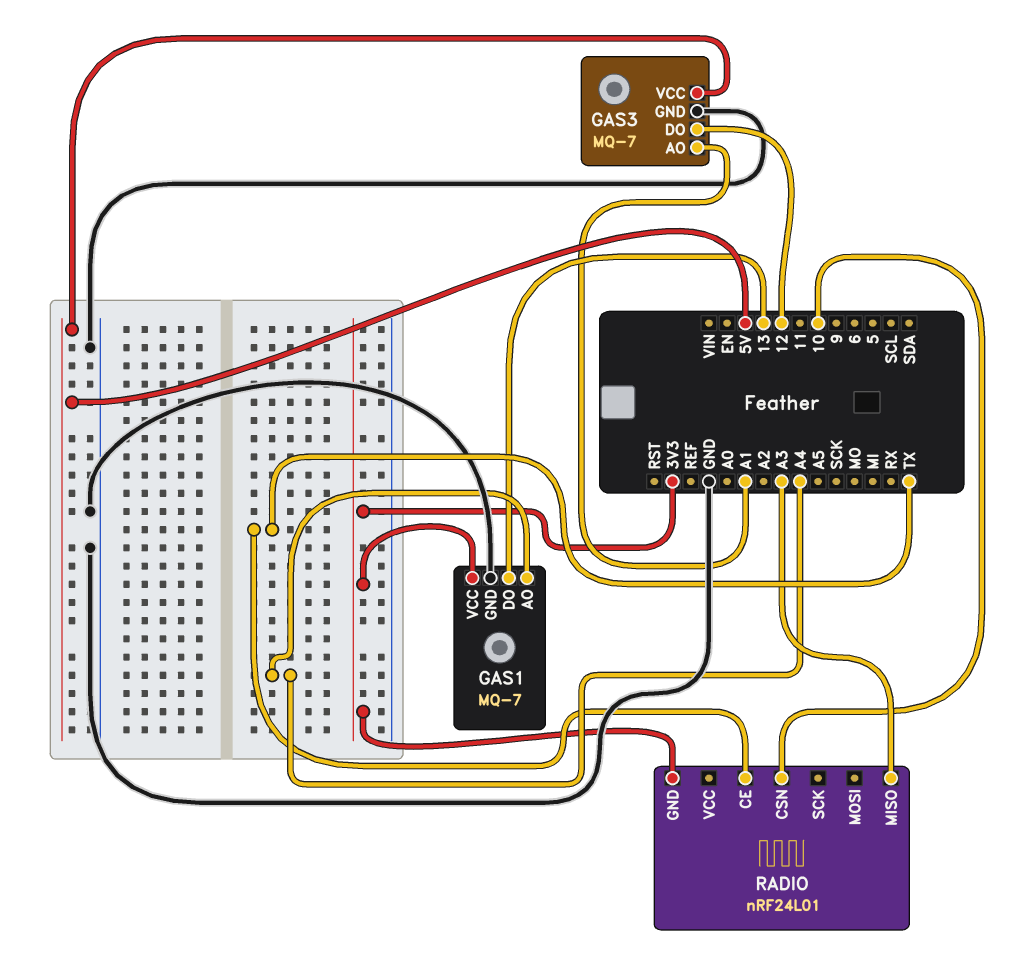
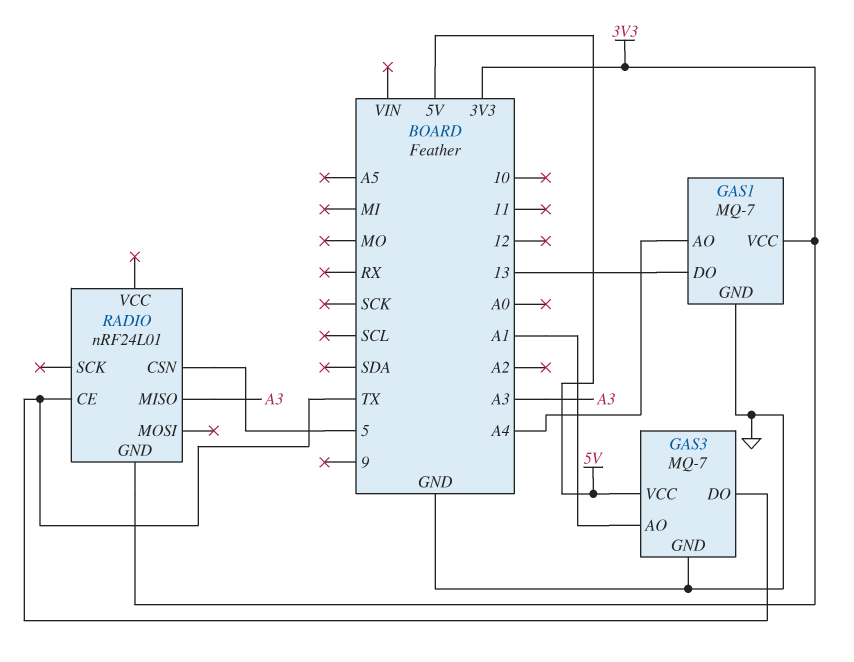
GAS3 pin DO: 12 -> TX
RADIO pin CSN: 10 -> 5

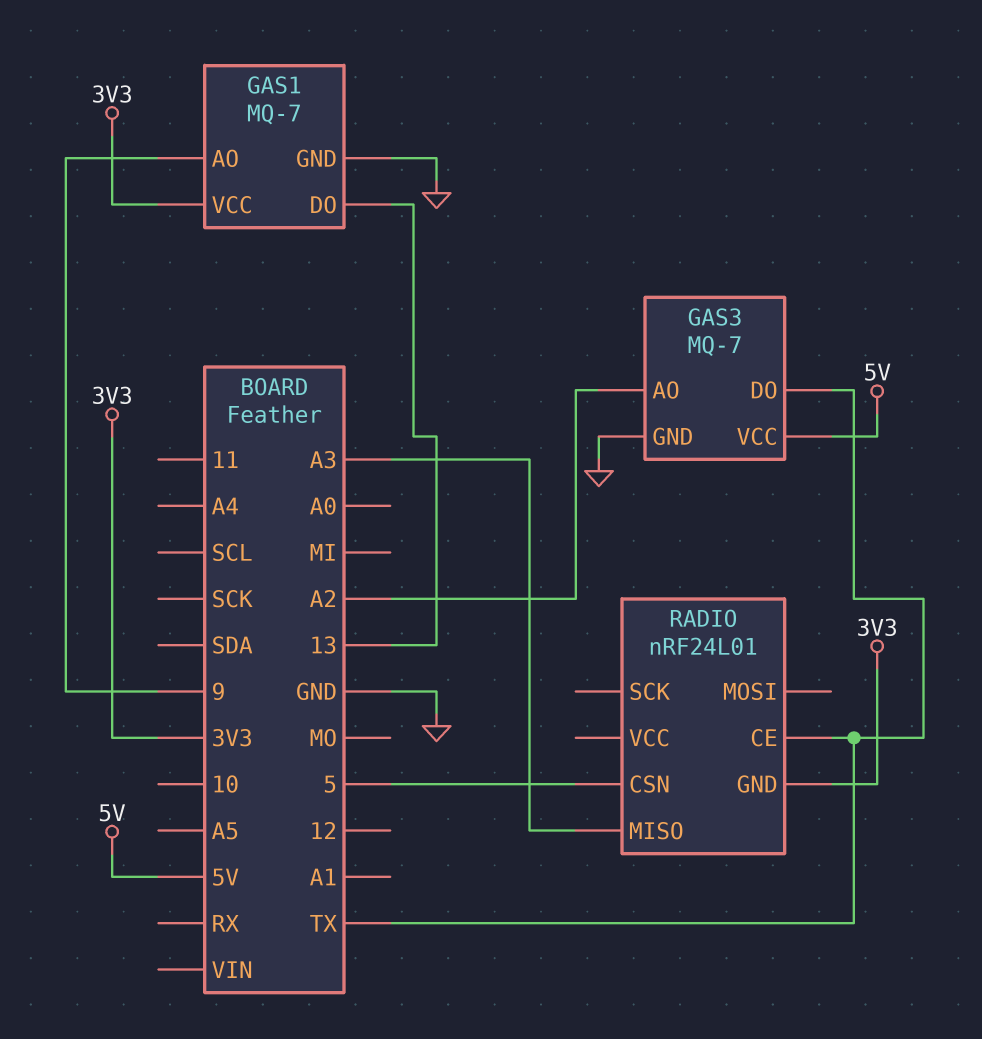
GAS1 pin AO: A4 -> 9
GAS3 pin AO: A1 -> A2

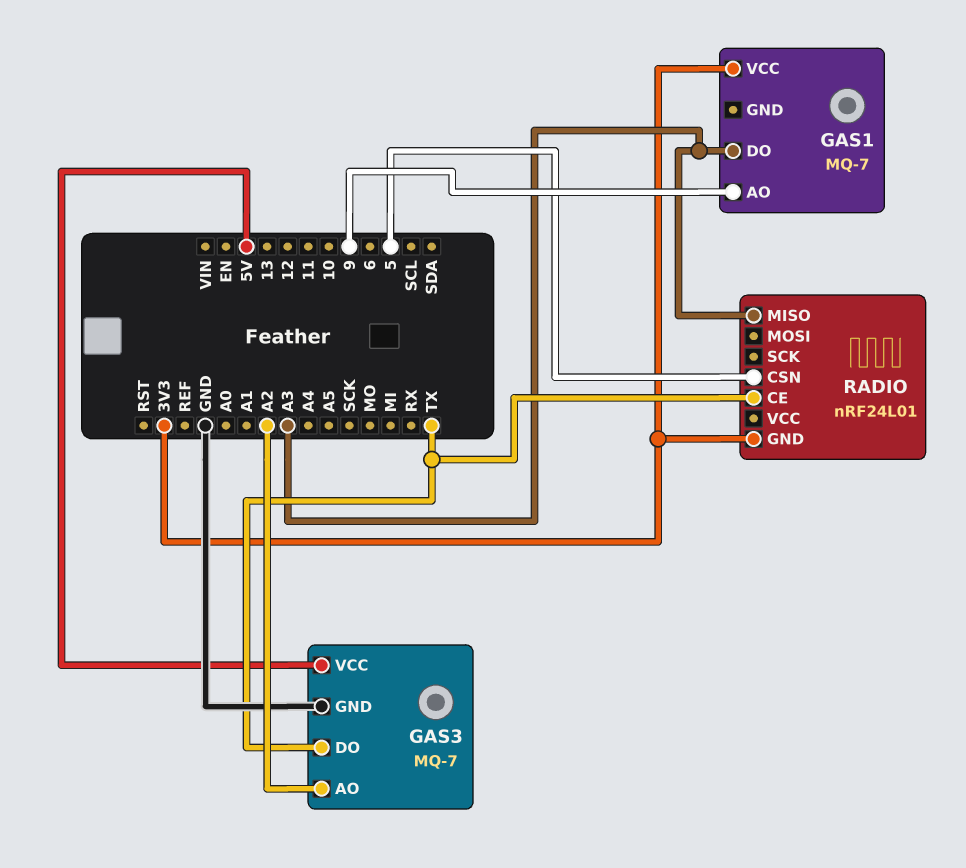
GAS1 pin DO: 13 -> A3
GAS1 pin GND: GND -> none

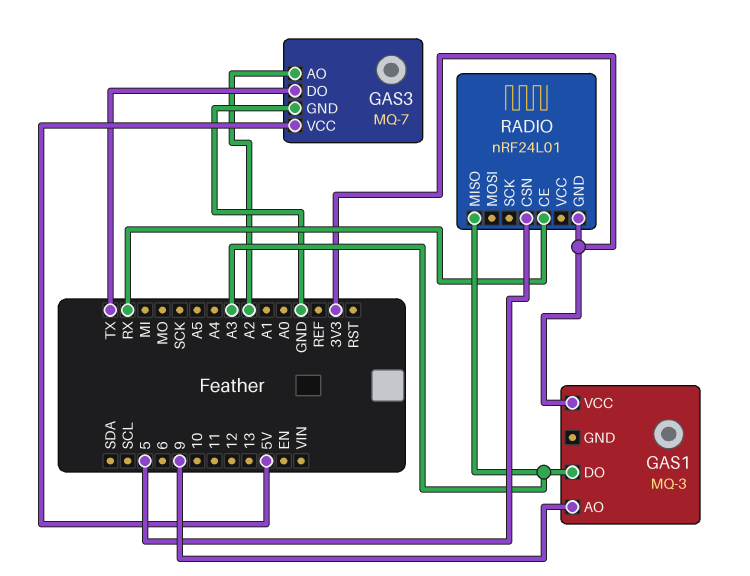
GAS1: MQ-7 -> MQ-3
RADIO pin CE: TX -> RX

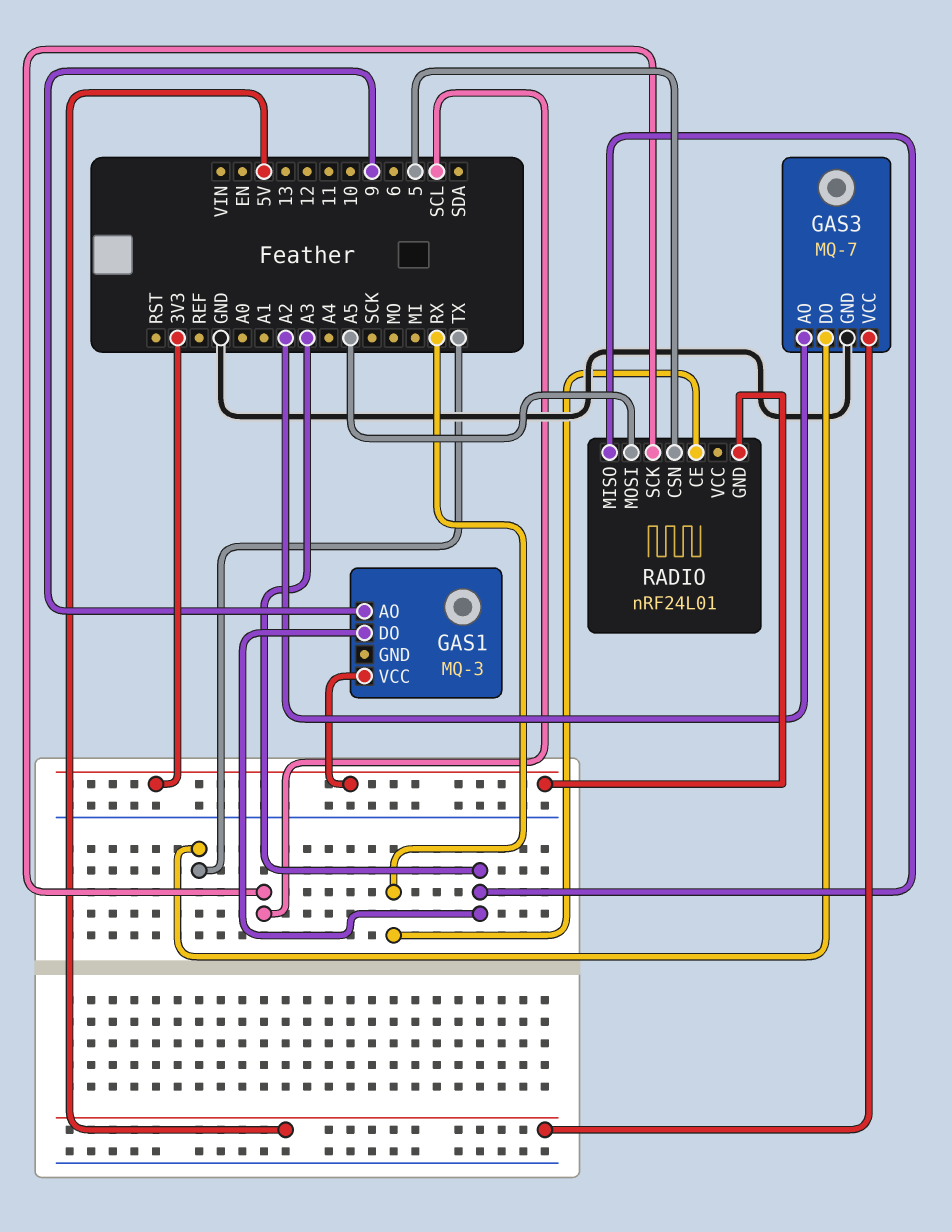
RADIO pin MOSI: none -> A5
RADIO pin SCK: none -> SCL

